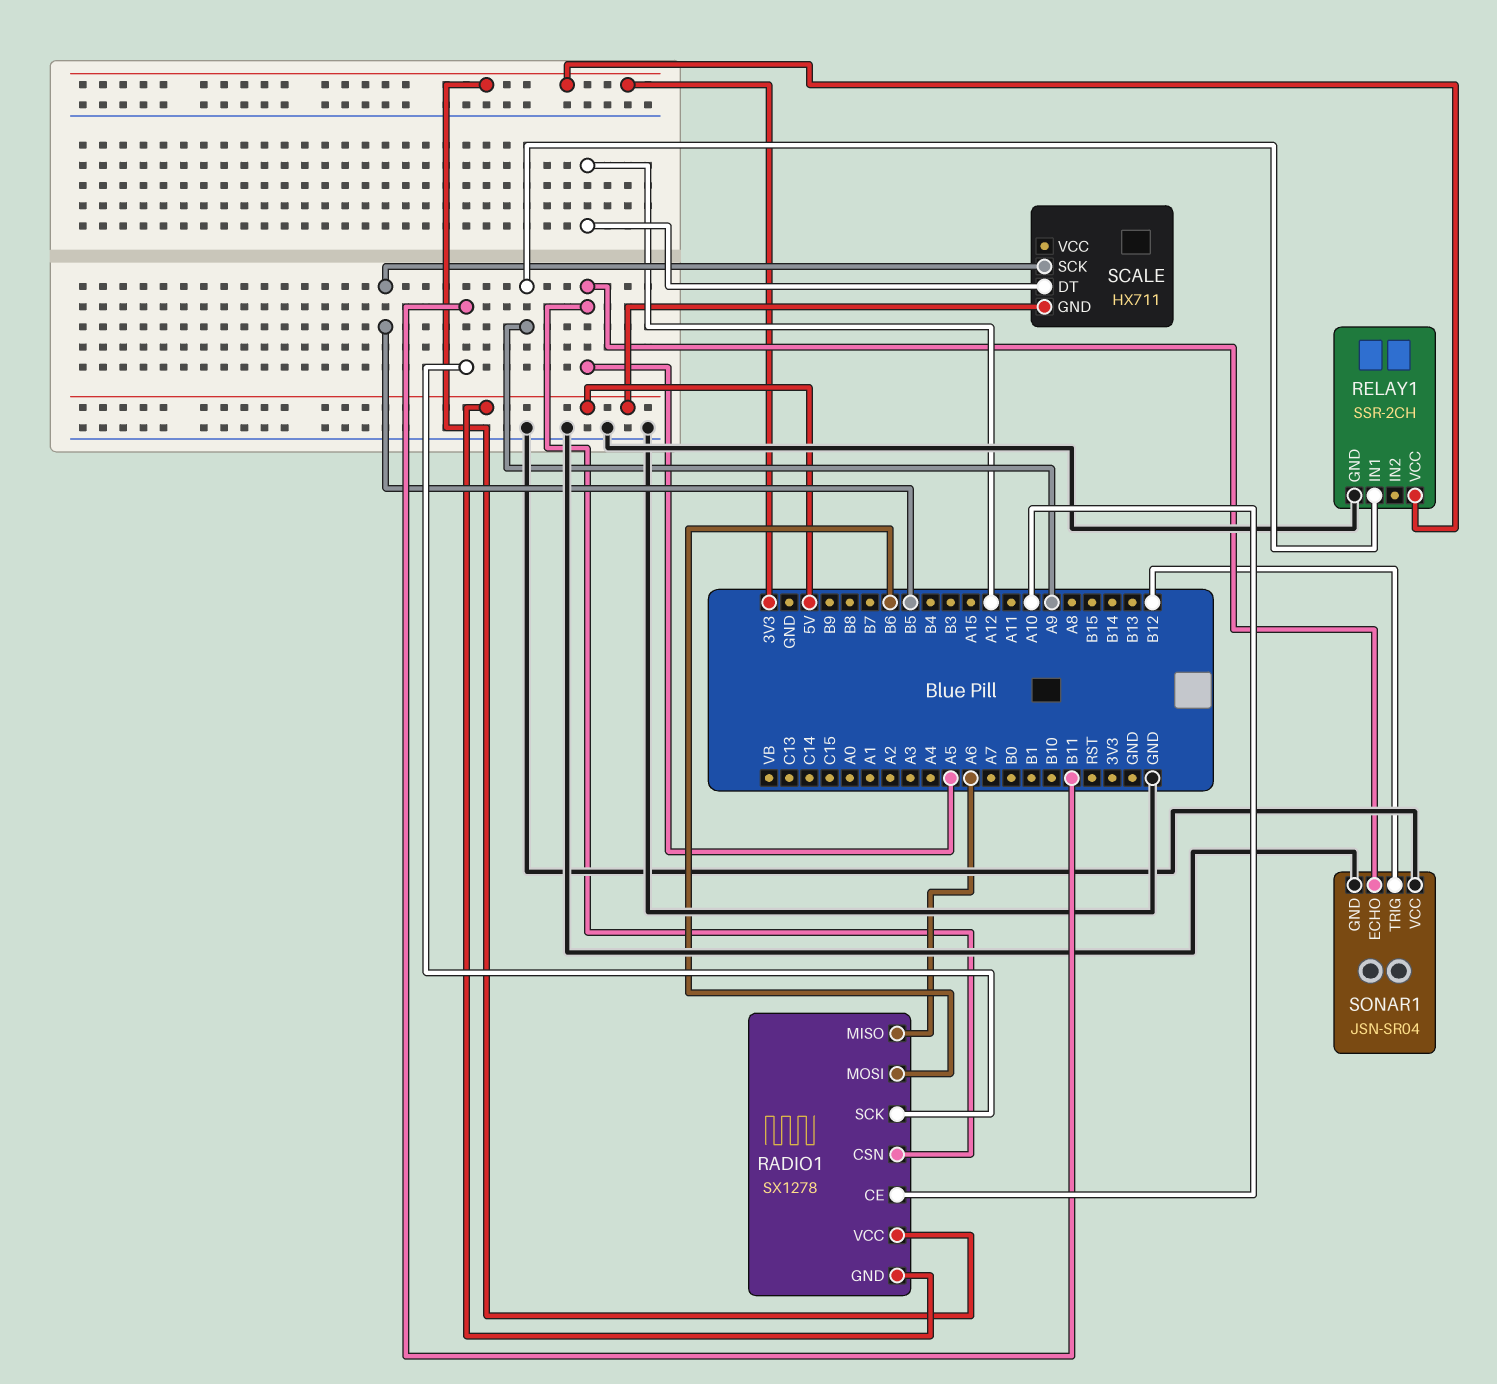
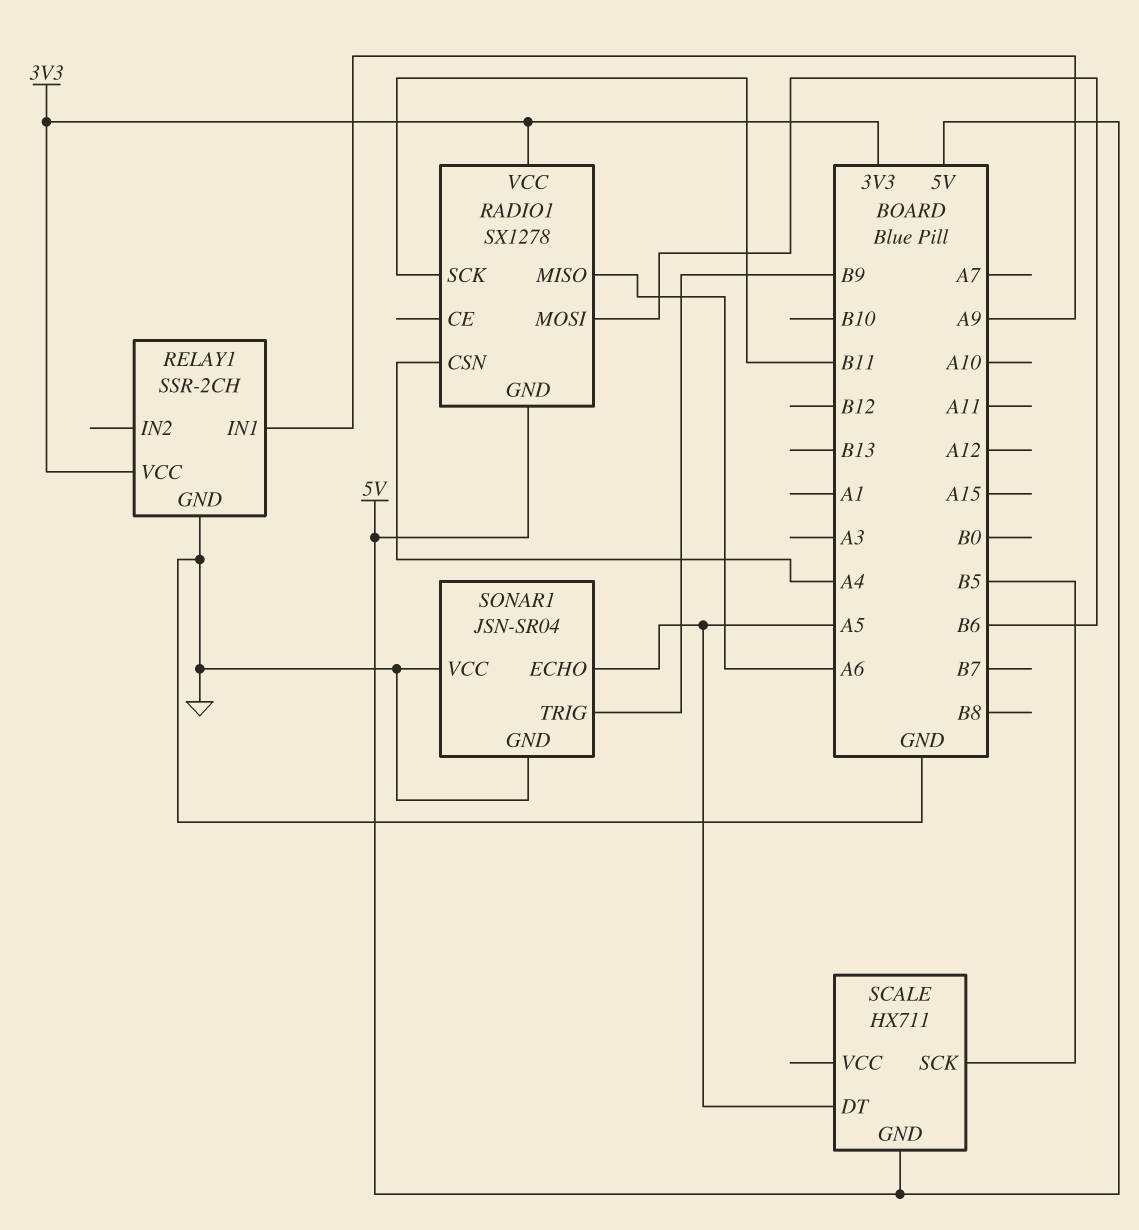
RADIO1 pin CE: A10 -> none
RADIO1 pin CSN: A5 -> A4
SCALE pin DT: A12 -> A5
SONAR1 pin TRIG: B12 -> B9

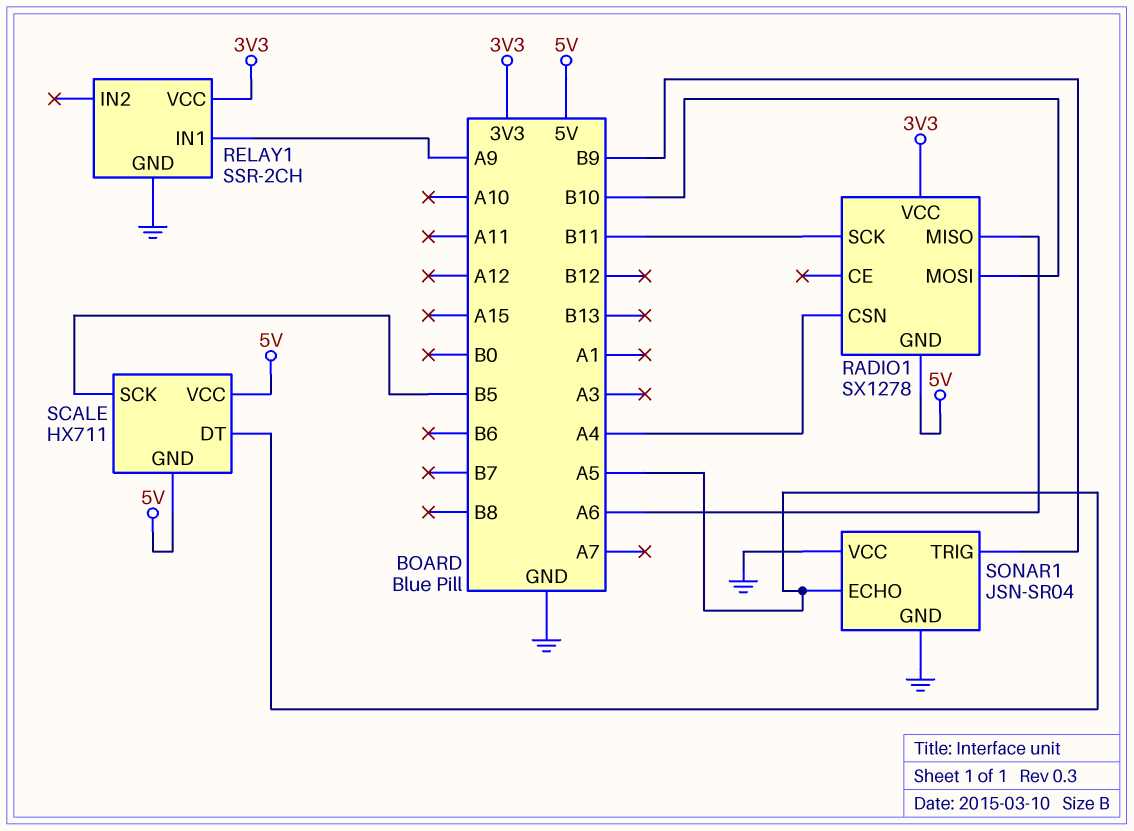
RADIO1 pin MOSI: B6 -> B10
SCALE pin VCC: none -> 5V

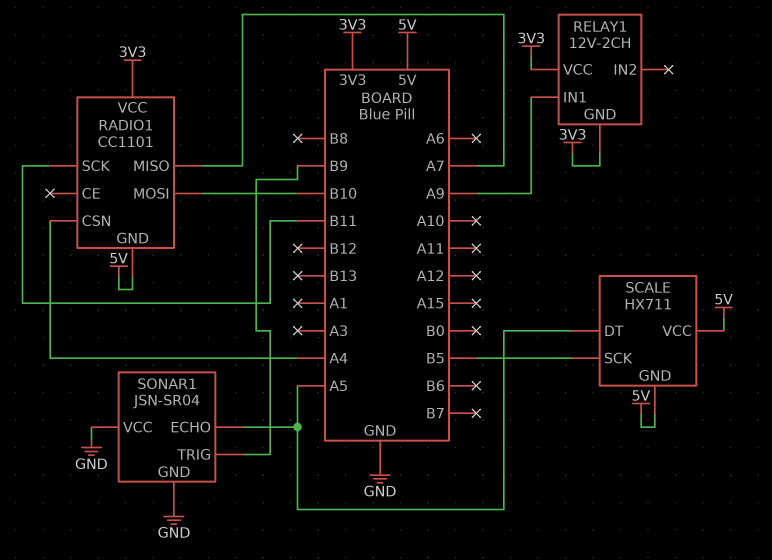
RADIO1: SX1278 -> CC1101
RADIO1 pin MISO: A6 -> A7
RELAY1: SSR-2CH -> 12V-2CH
RELAY1 pin GND: GND -> 3V3

